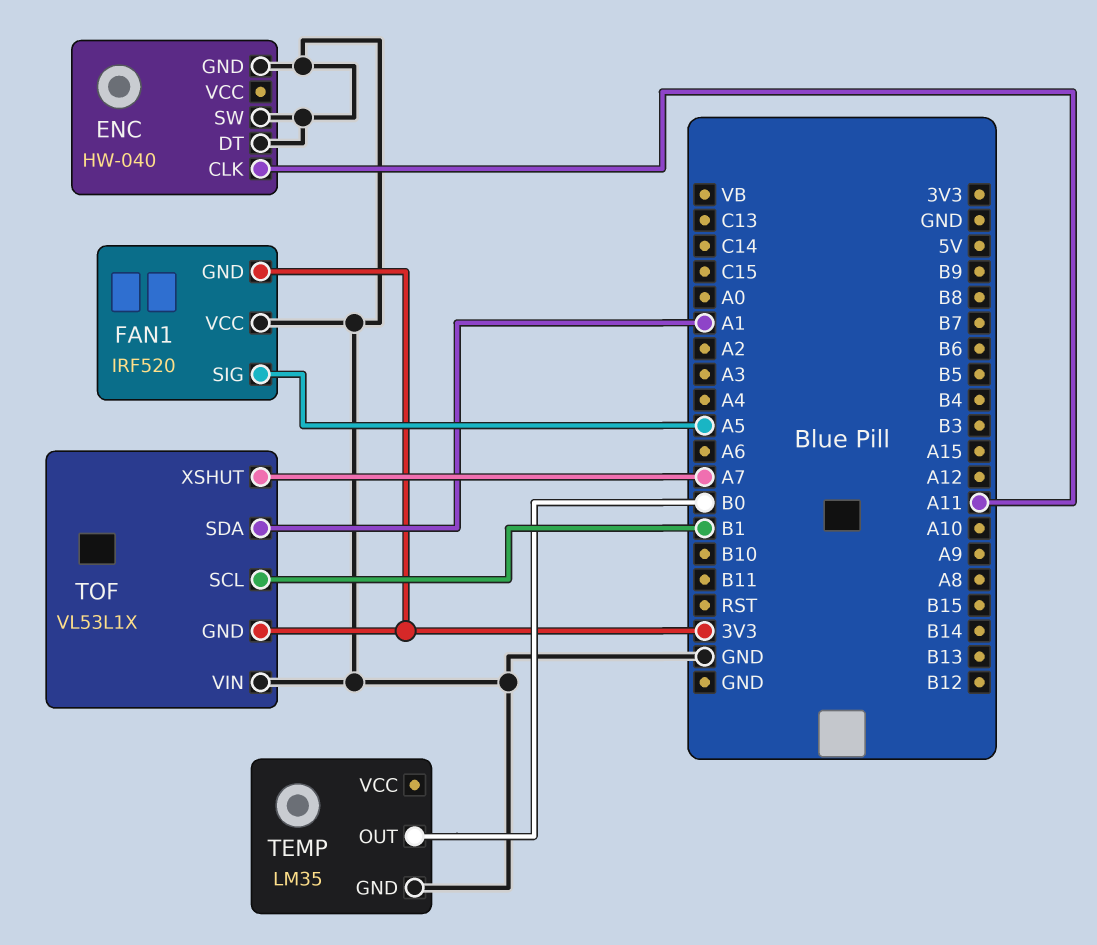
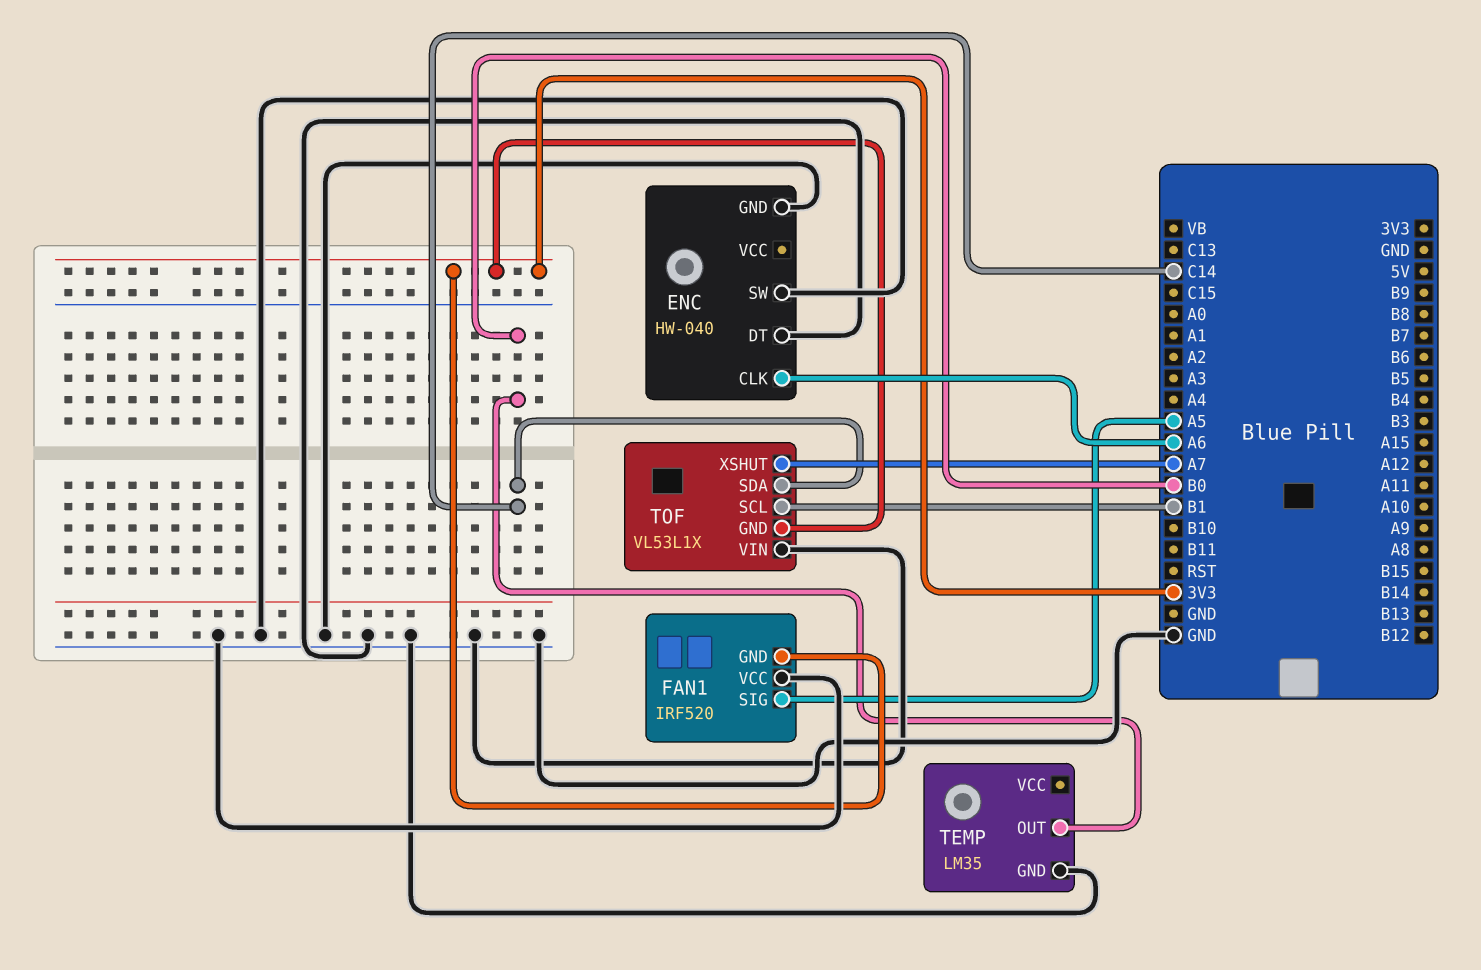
ENC pin CLK: A11 -> A6
TOF pin SDA: A1 -> C14

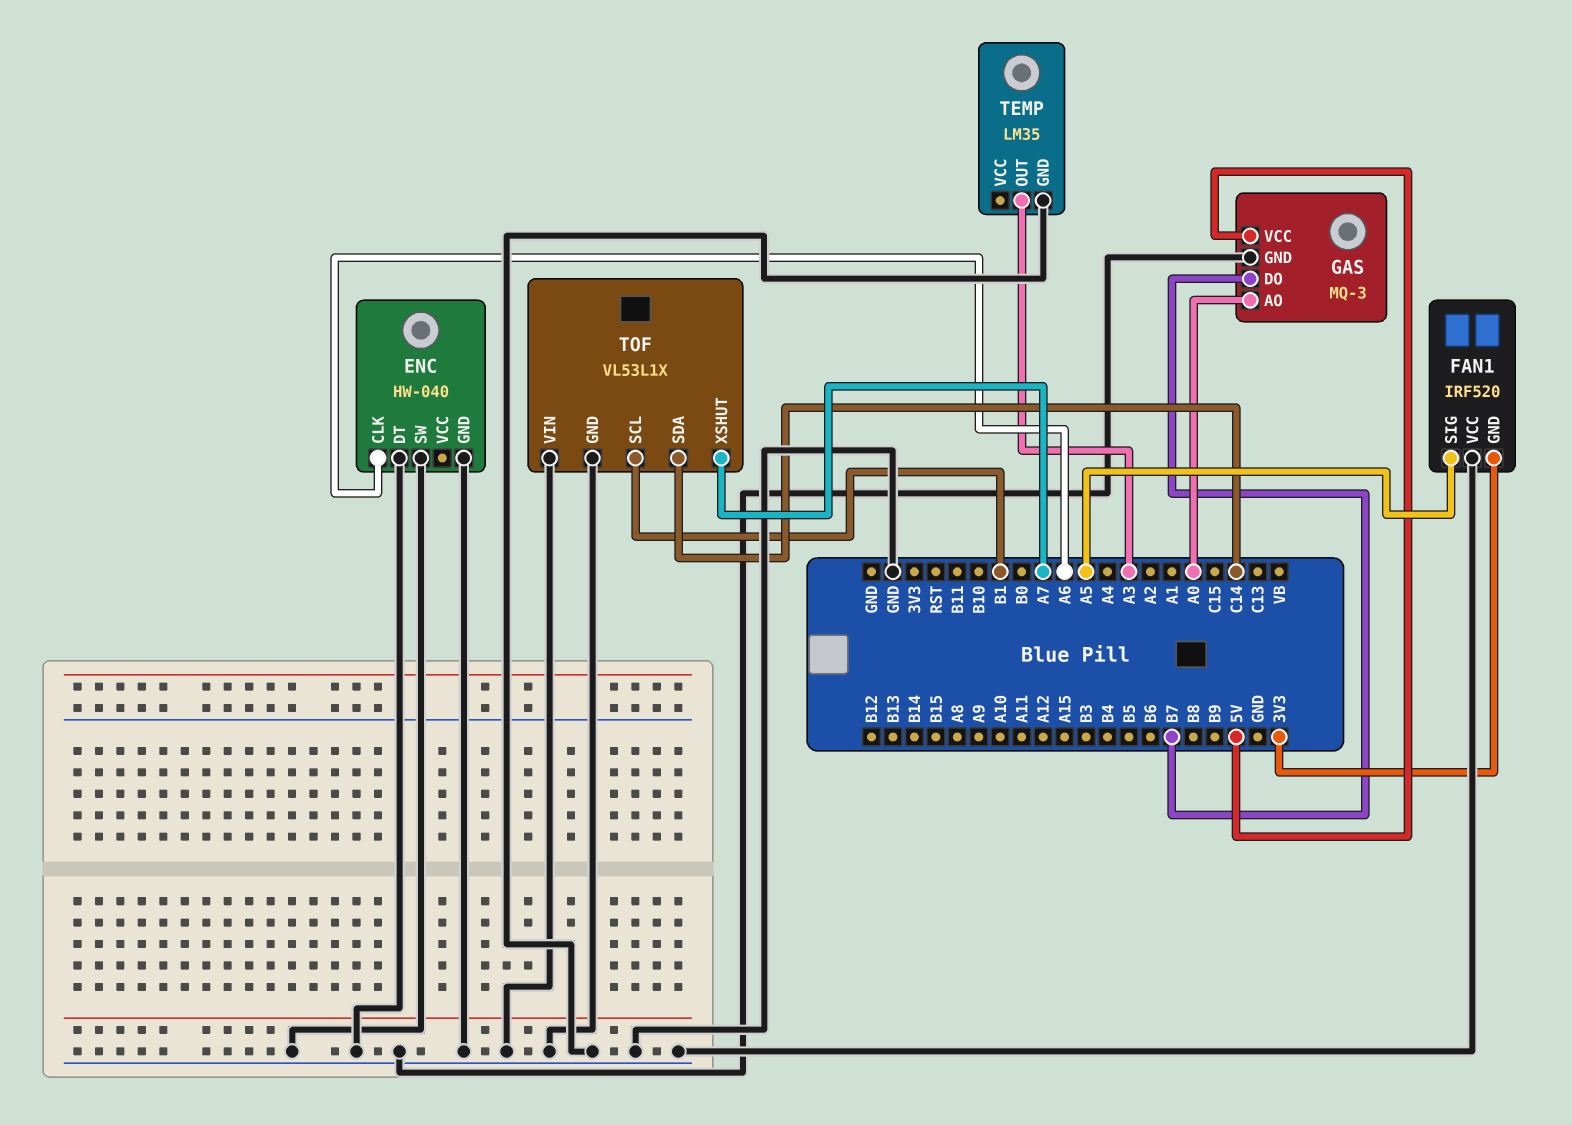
GAS: none -> MQ-3
GAS pin AO: none -> A0
GAS pin DO: none -> B7
GAS pin GND: none -> GND
GAS pin VCC: none -> 5V
TEMP pin OUT: B0 -> A3
TOF pin GND: 3V3 -> GND

